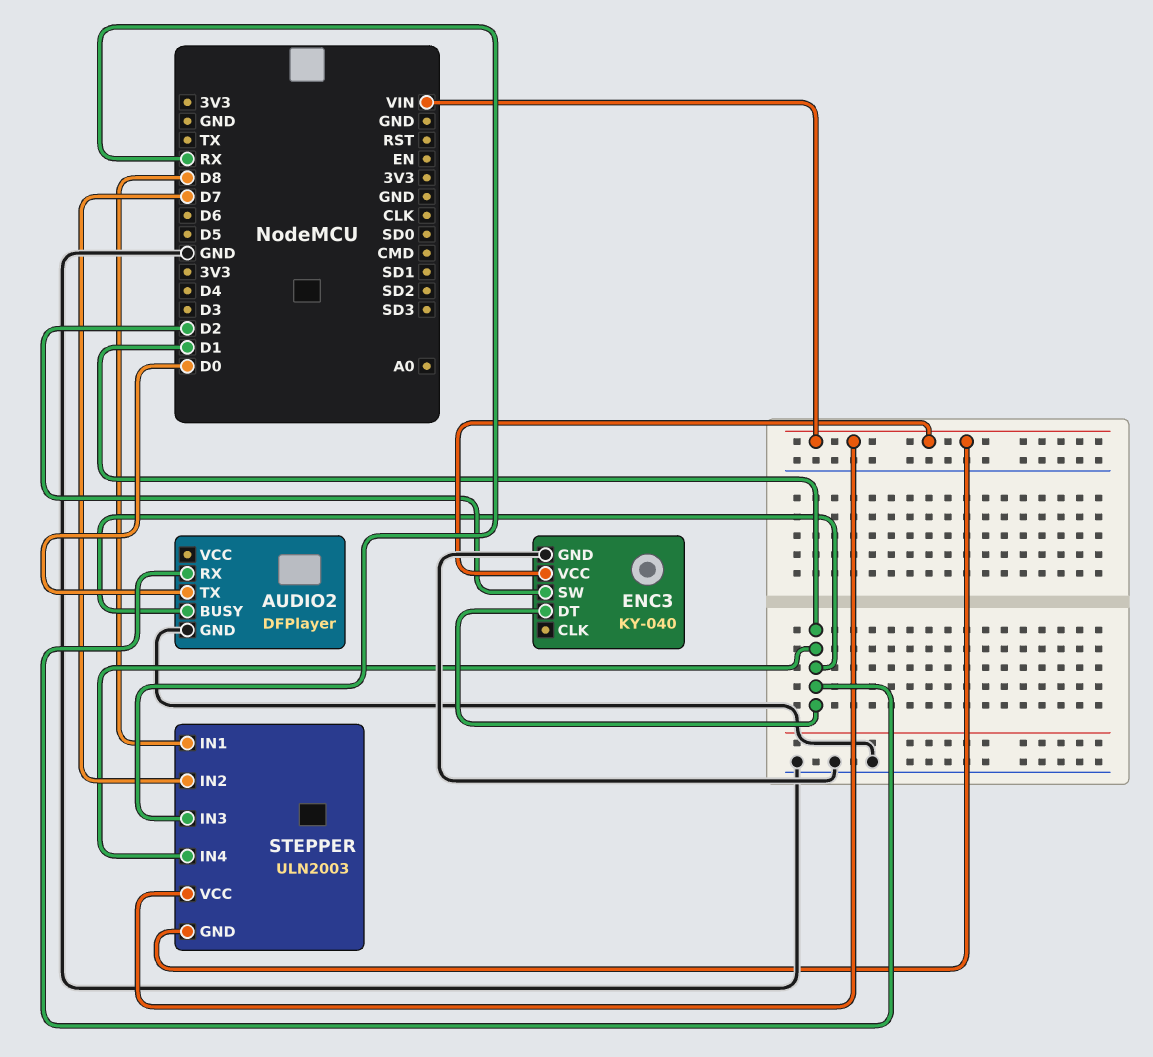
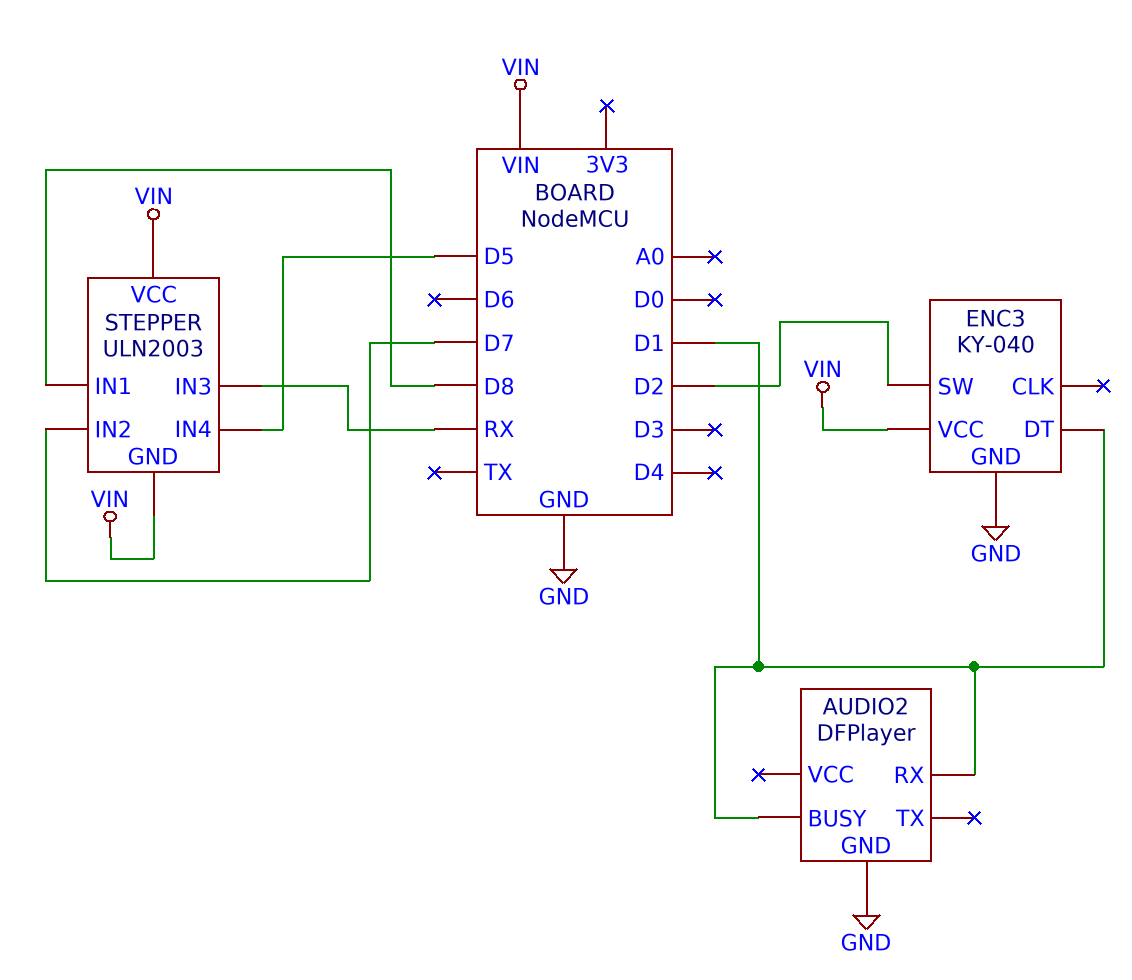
AUDIO2 pin TX: D0 -> none
STEPPER pin IN4: D1 -> D5

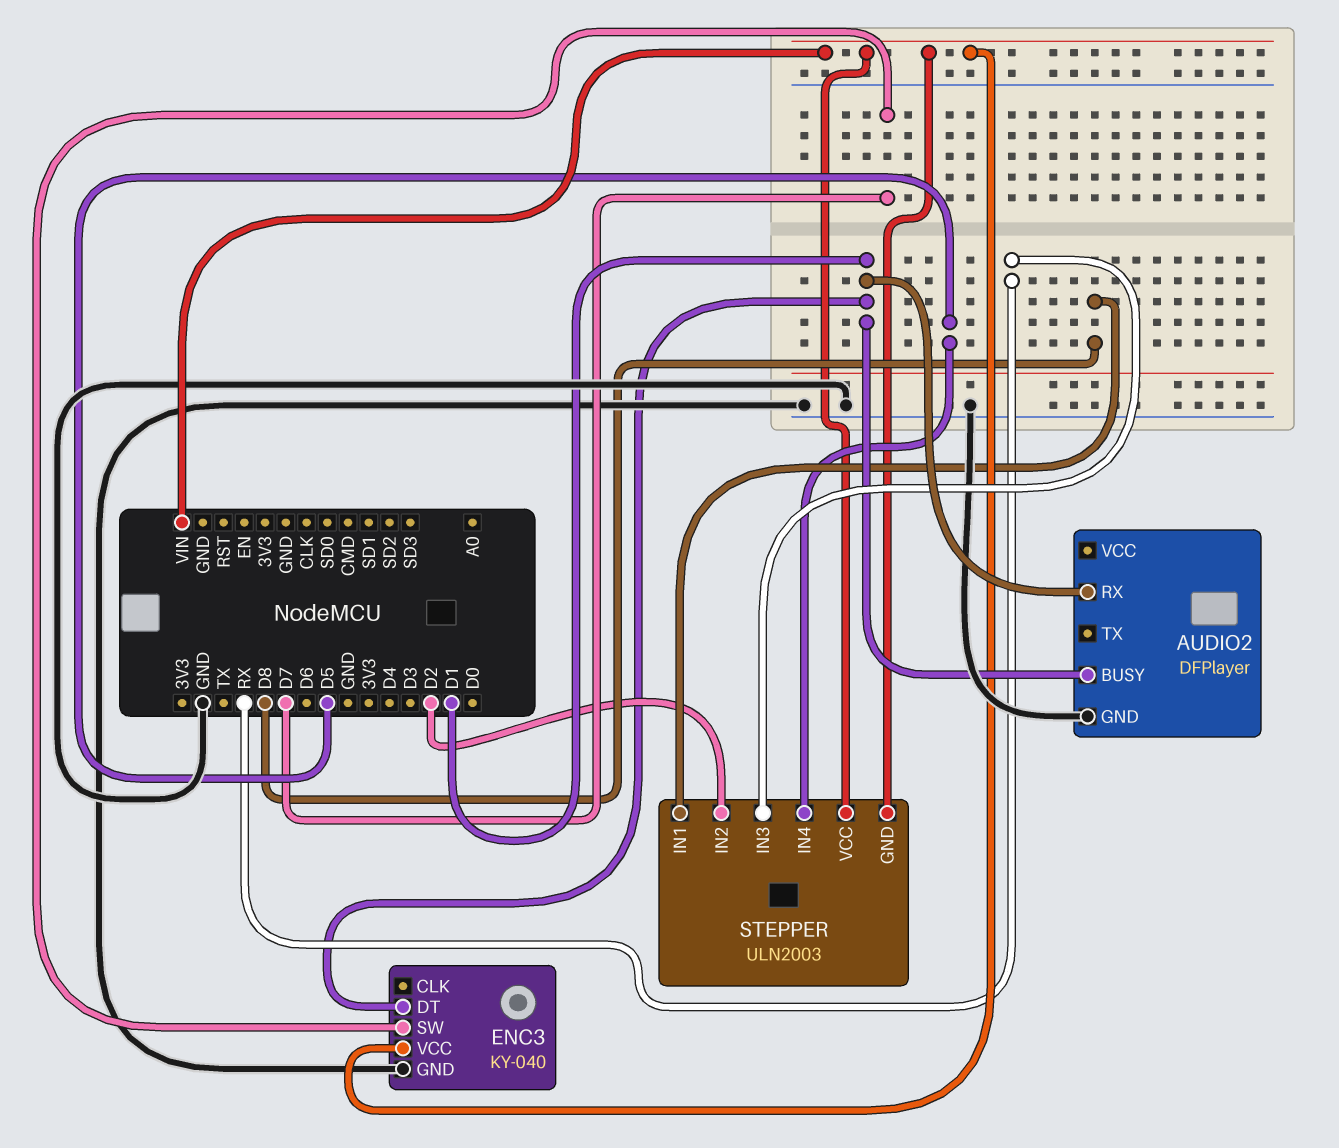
ENC3 pin SW: D2 -> D7
STEPPER pin IN2: D7 -> D2

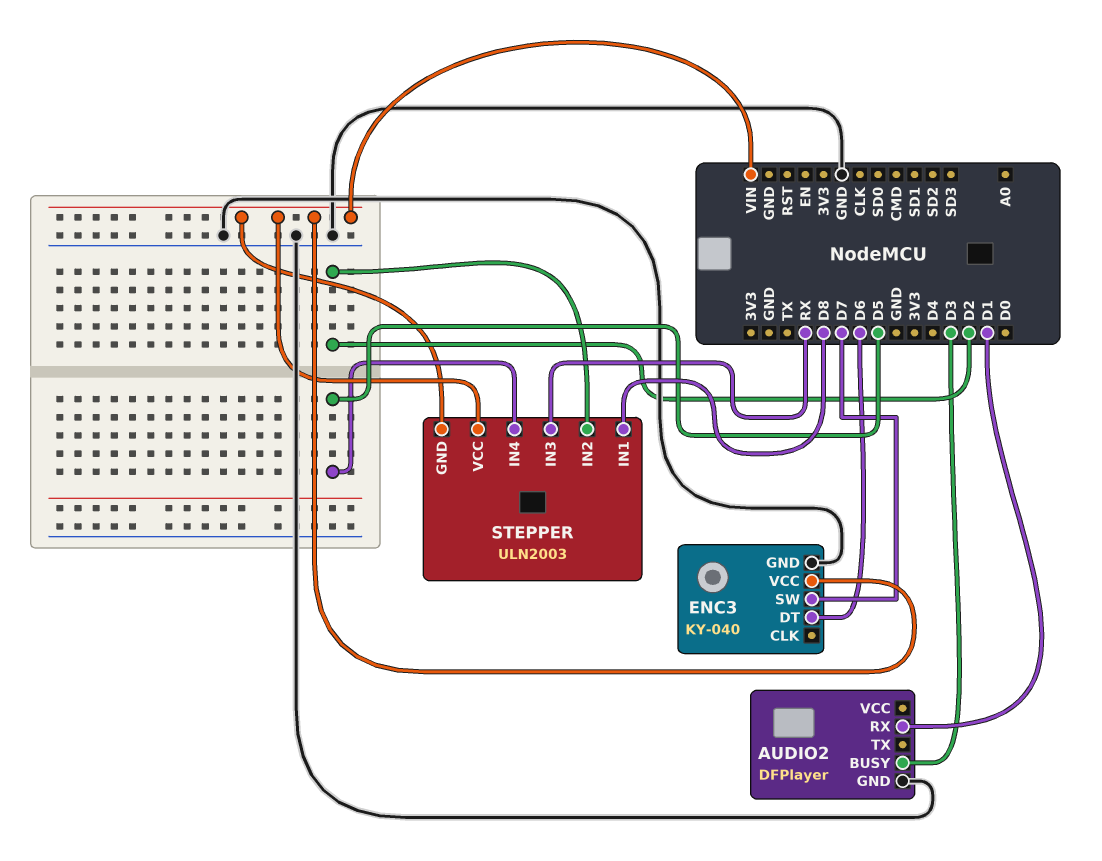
AUDIO2 pin BUSY: D1 -> D3
ENC3 pin DT: D1 -> D6

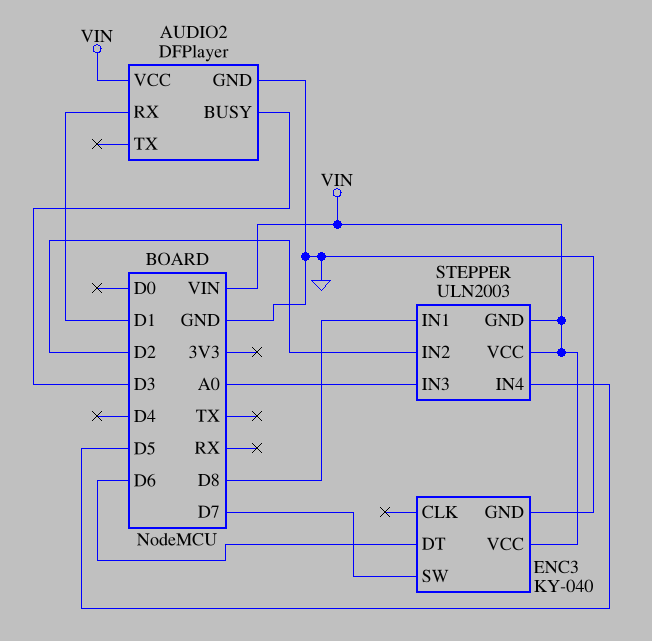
AUDIO2 pin VCC: none -> VIN
STEPPER pin IN3: RX -> A0

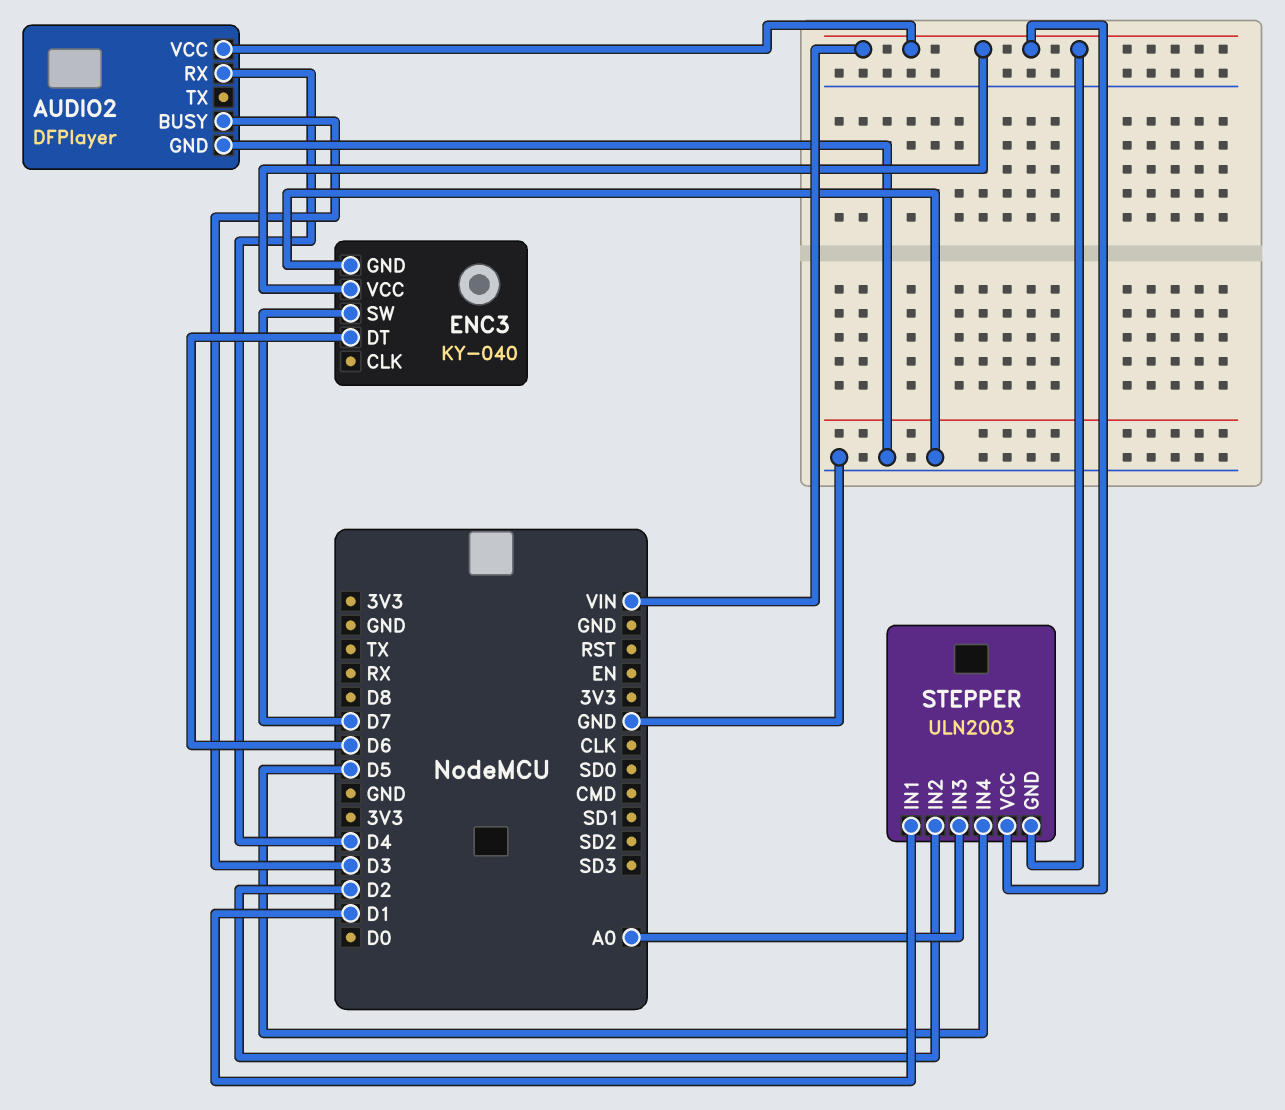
AUDIO2 pin RX: D1 -> D4
STEPPER pin IN1: D8 -> D1

